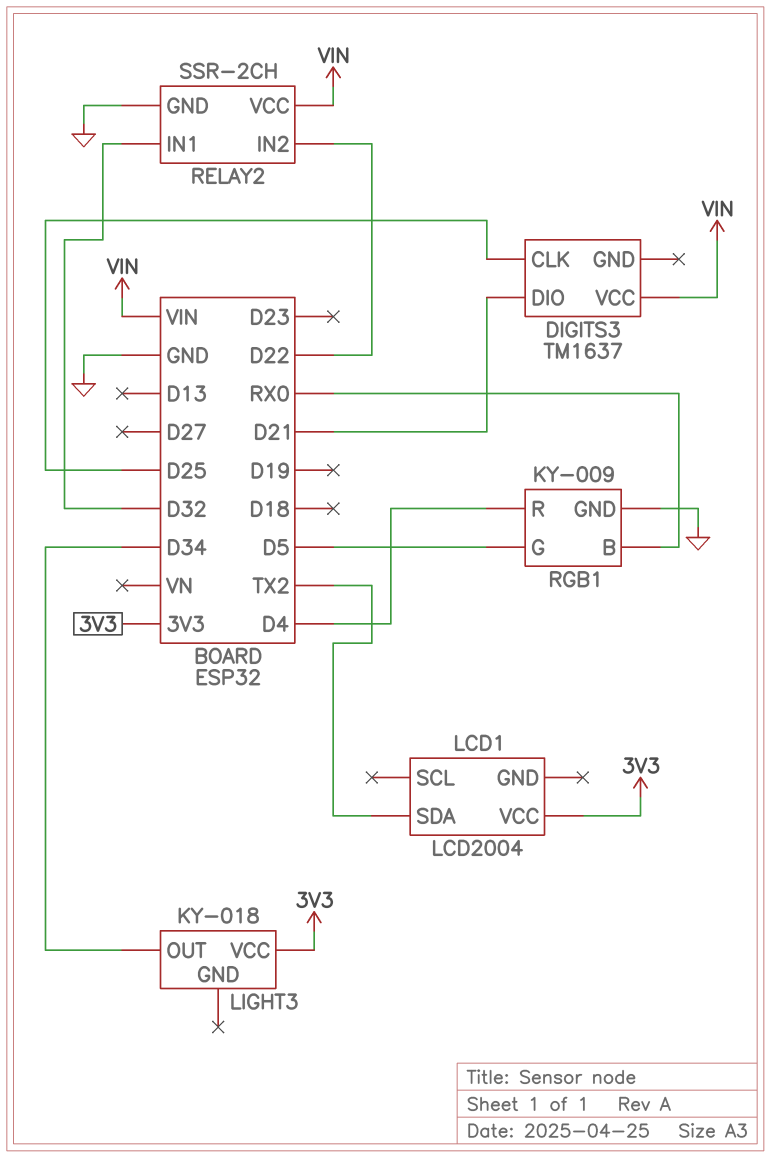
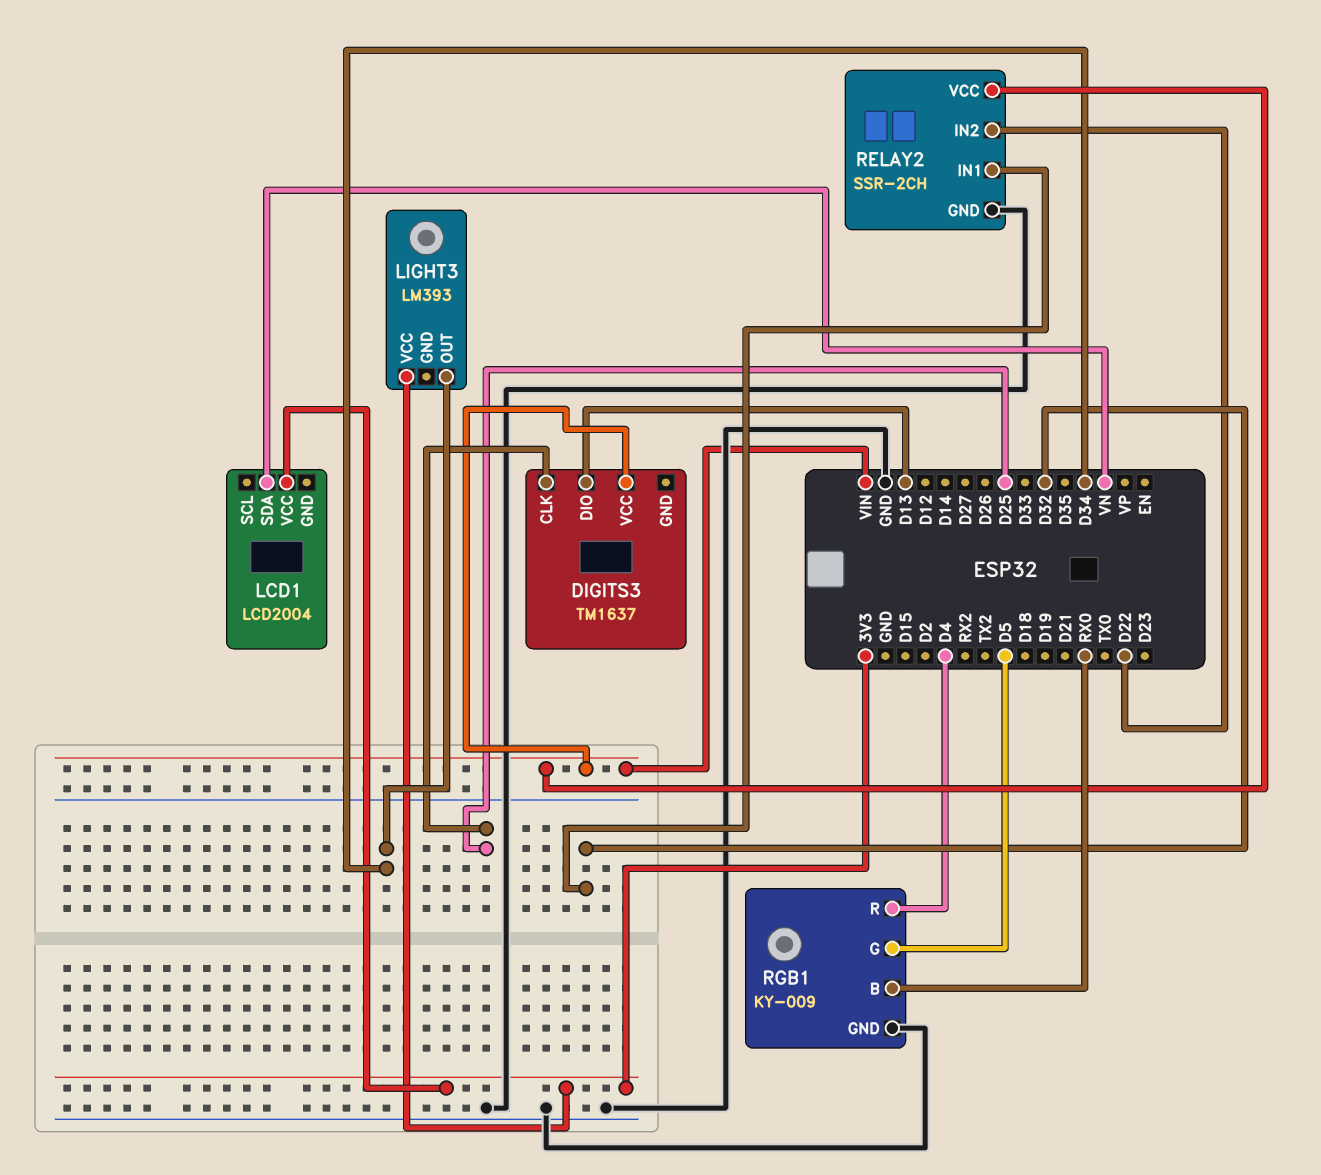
DIGITS3 pin DIO: D21 -> D13
LCD1 pin SDA: TX2 -> VN
LIGHT3: KY-018 -> LM393

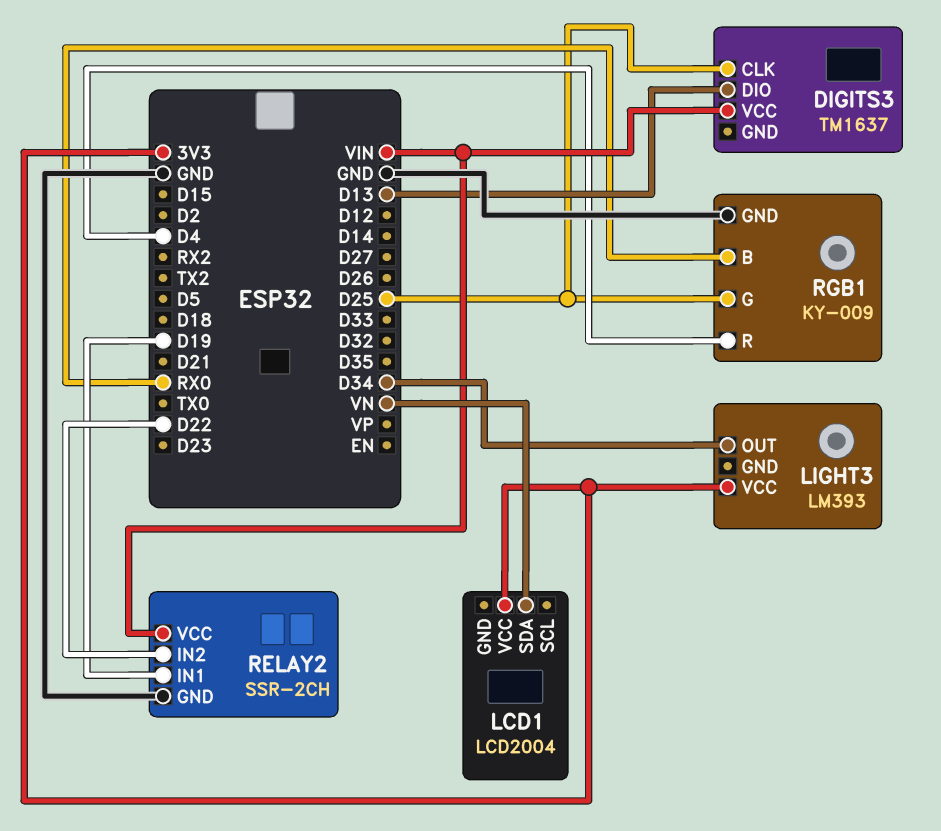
RELAY2 pin IN1: D32 -> D19
RGB1 pin G: D5 -> D25

